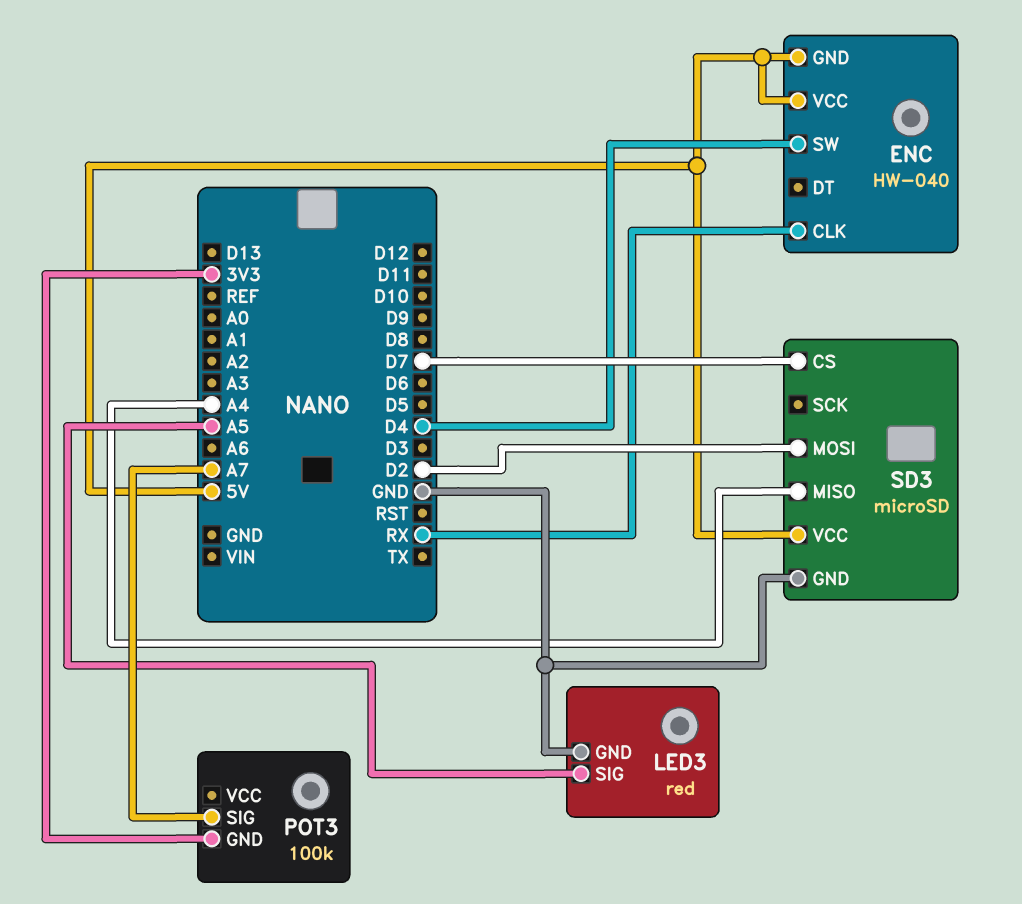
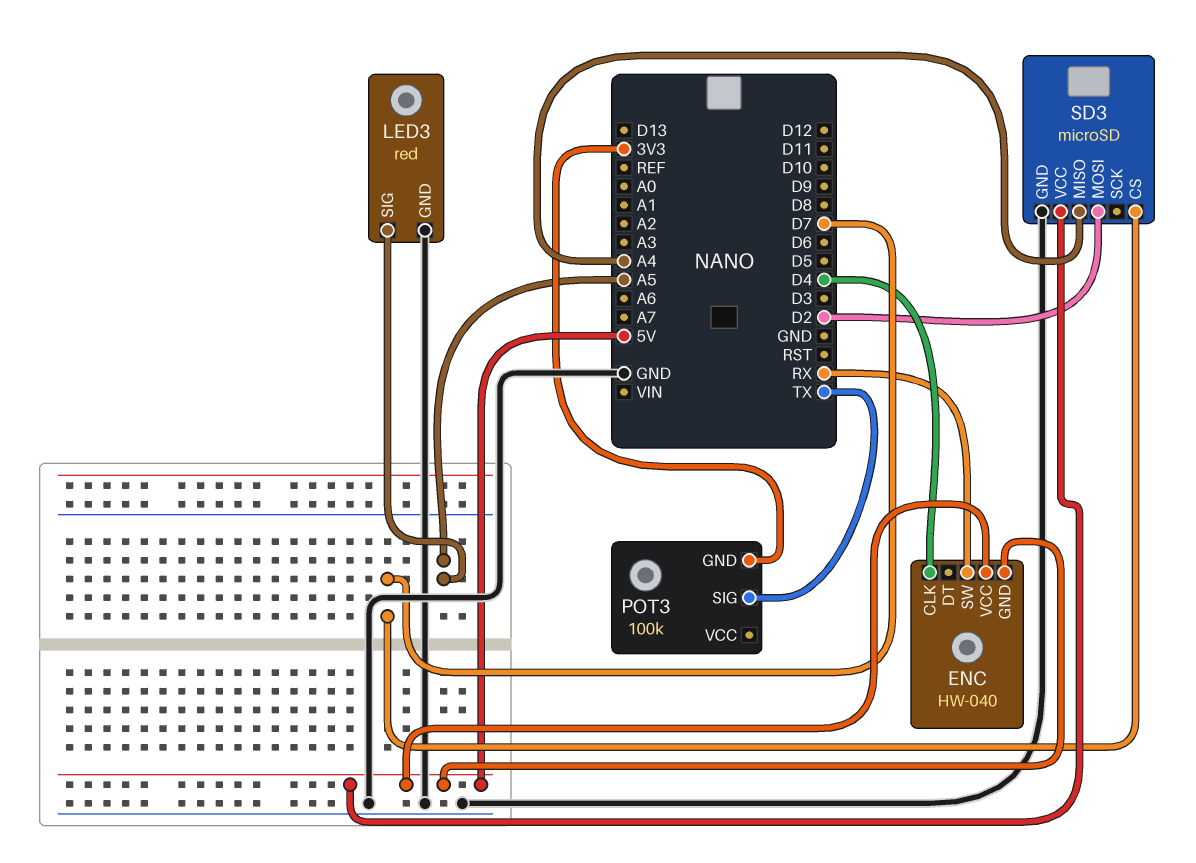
ENC pin CLK: RX -> D4
ENC pin SW: D4 -> RX
POT3 pin SIG: A7 -> TX

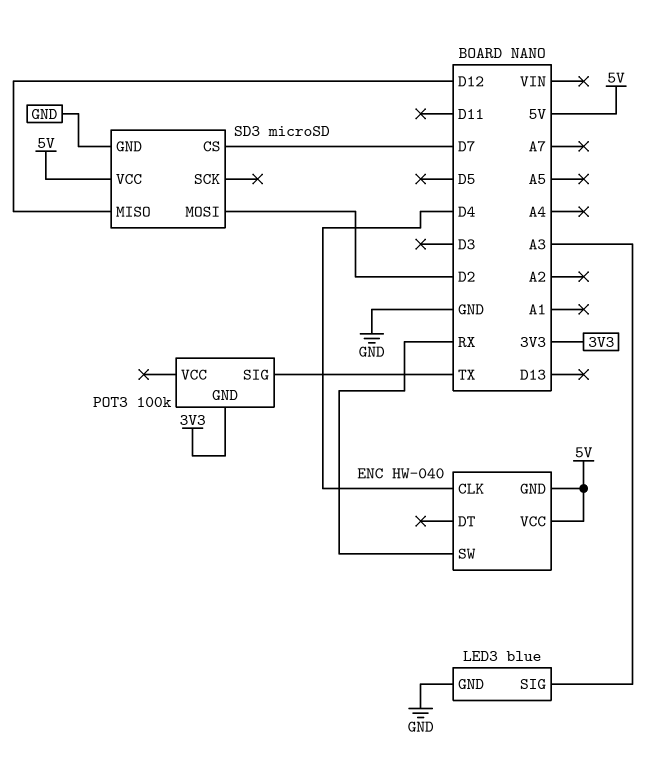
LED3: red -> blue
LED3 pin SIG: A5 -> A3
SD3 pin MISO: A4 -> D12

